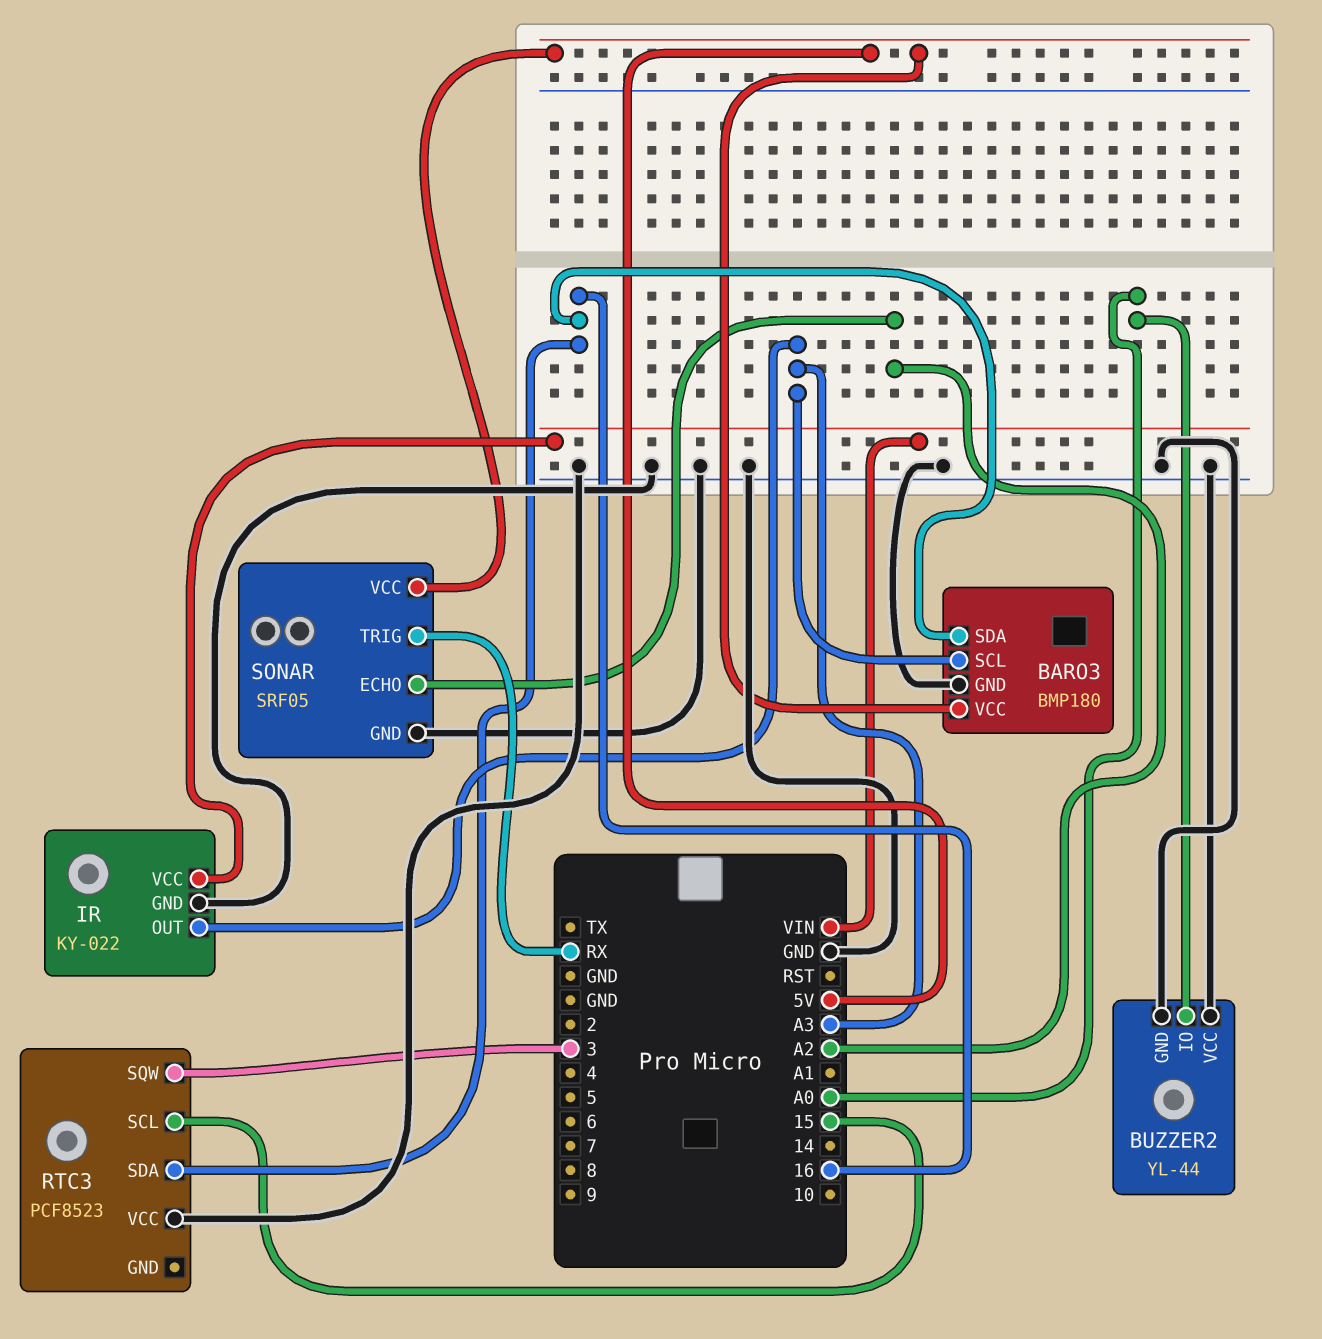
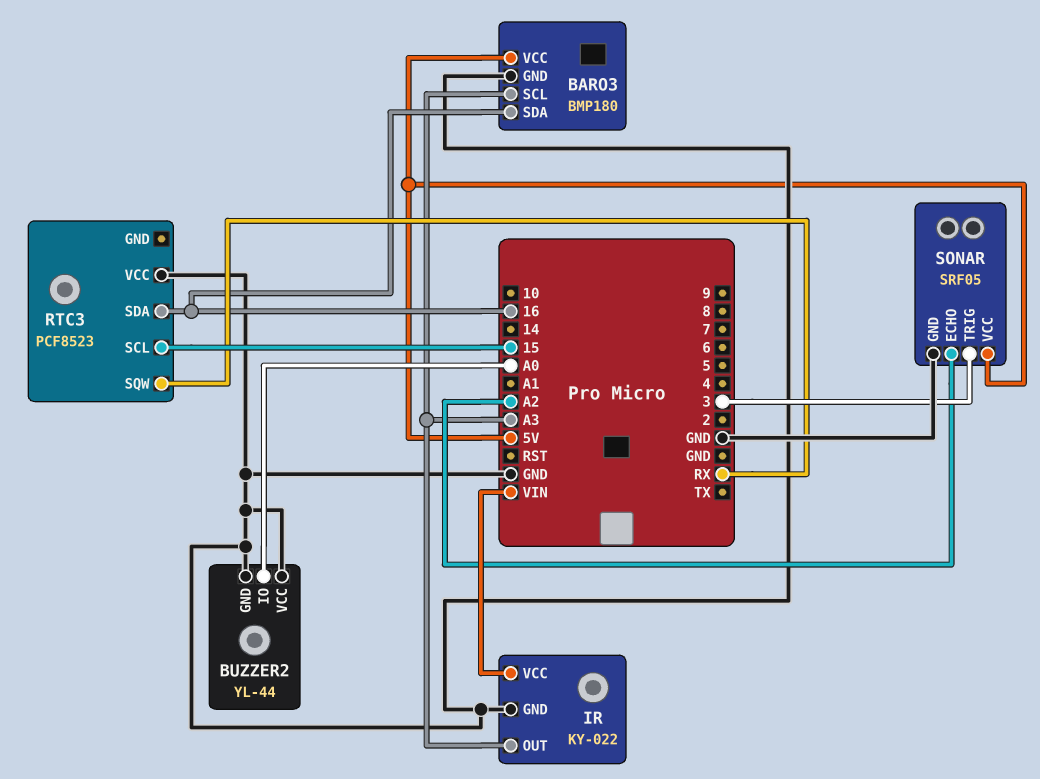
RTC3 pin SQW: 3 -> RX
SONAR pin TRIG: RX -> 3

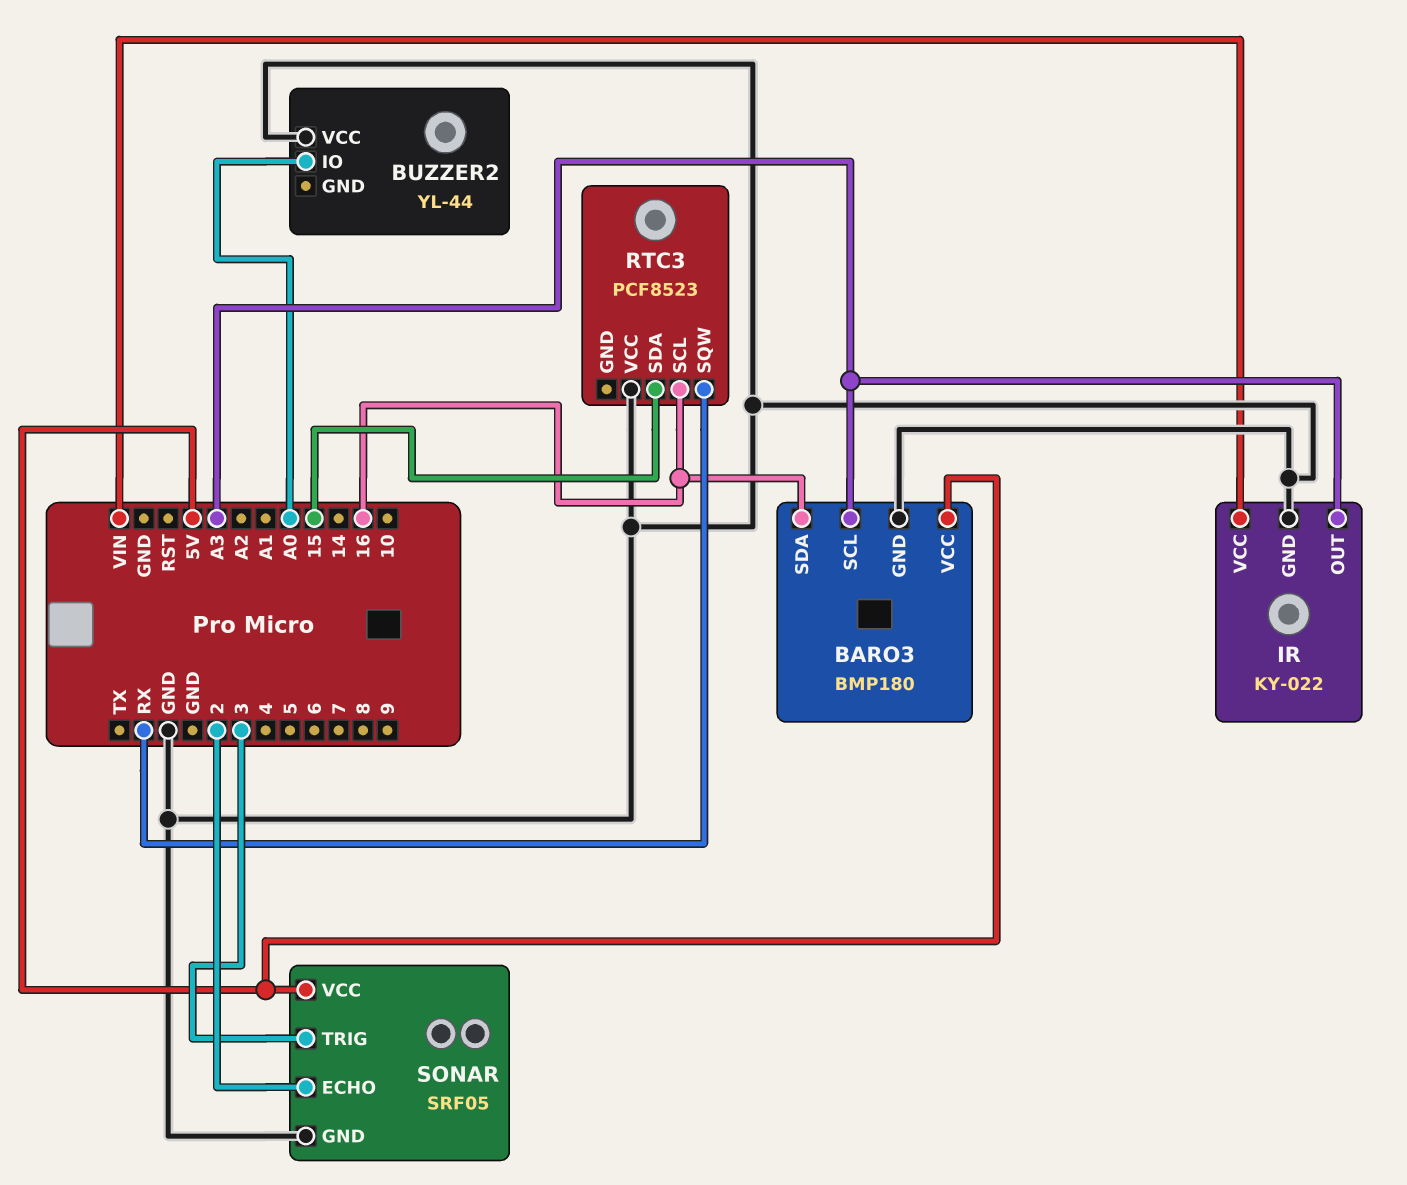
BUZZER2 pin GND: GND -> none
RTC3 pin SCL: 15 -> 16
RTC3 pin SDA: 16 -> 15
SONAR pin ECHO: A2 -> 2

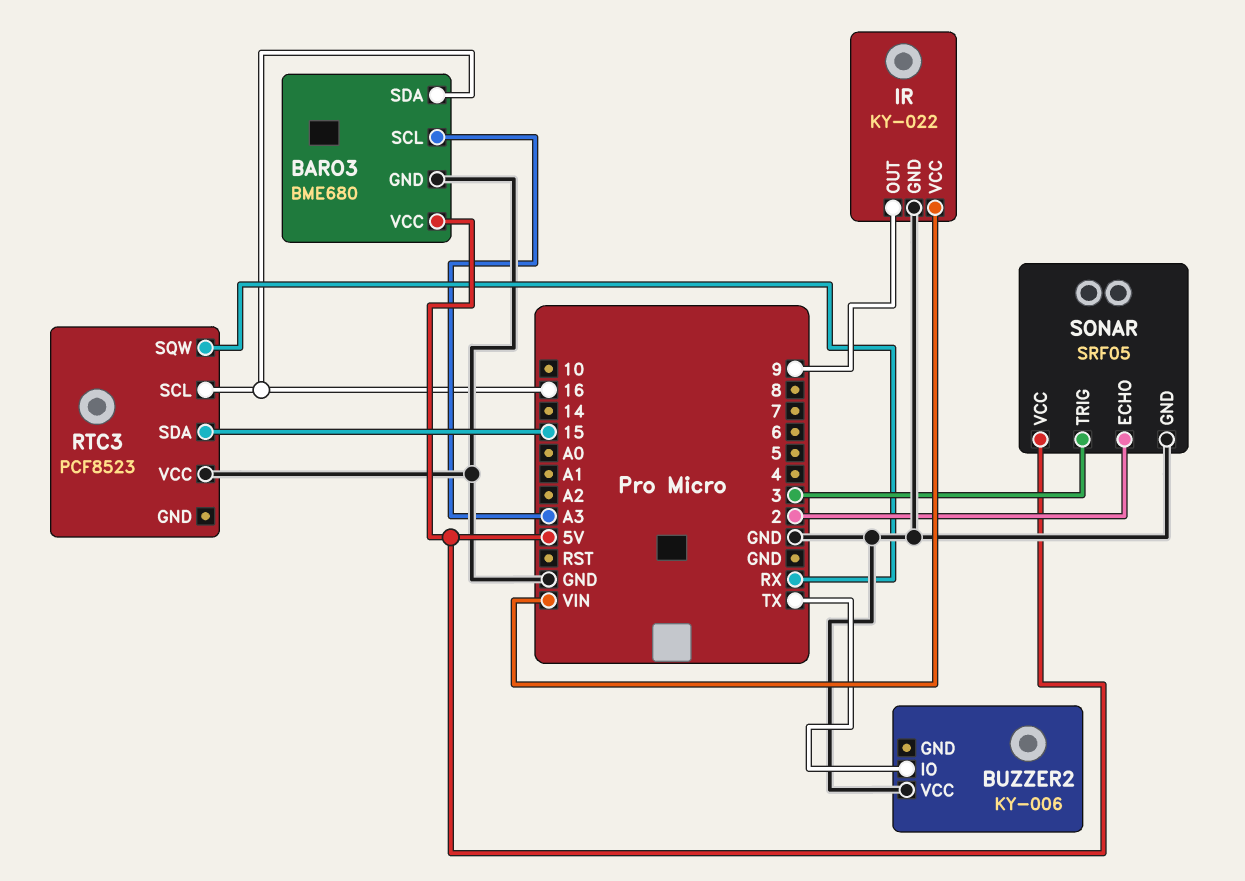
BARO3: BMP180 -> BME680
BUZZER2: YL-44 -> KY-006
BUZZER2 pin IO: A0 -> TX
IR pin OUT: A3 -> 9

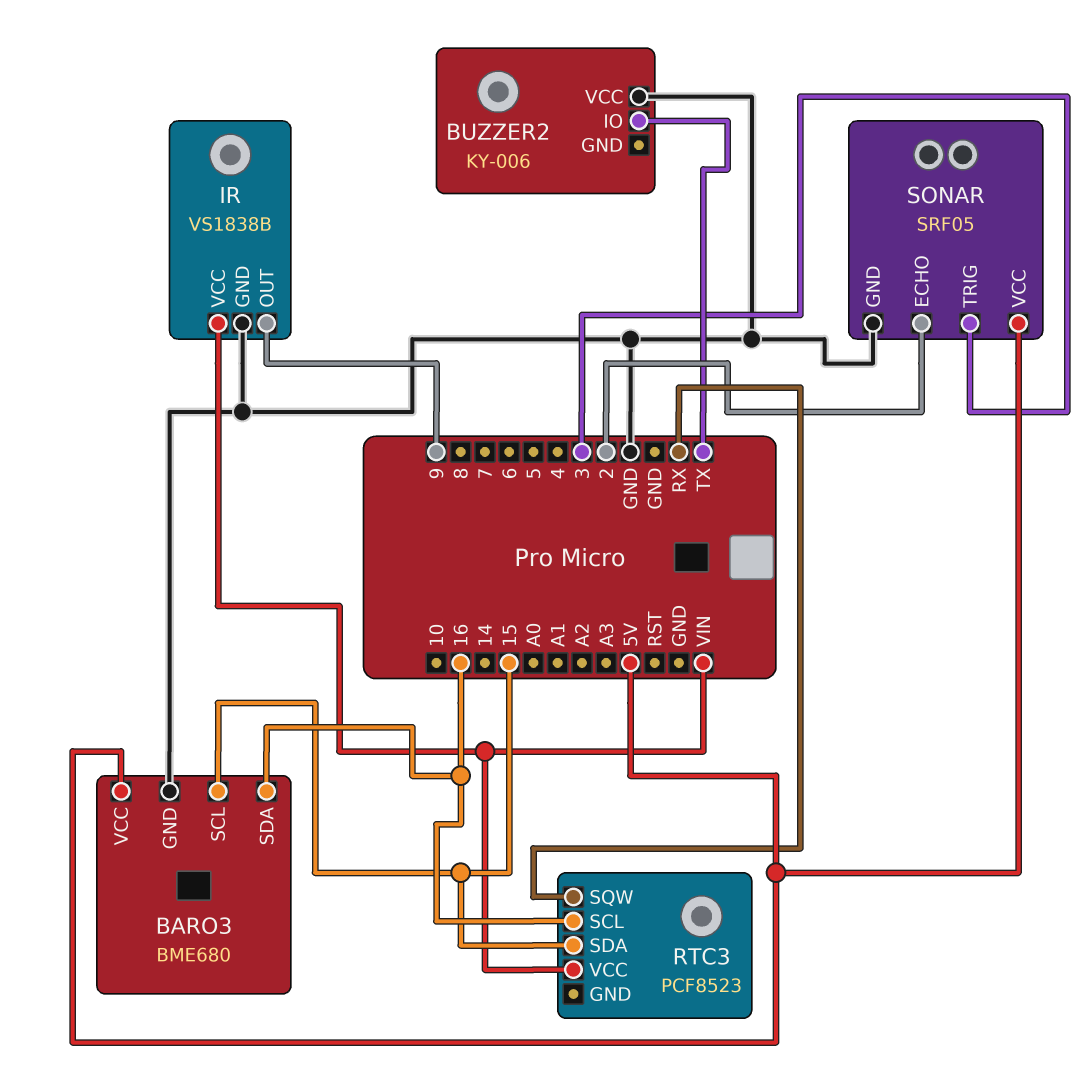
BARO3 pin SCL: A3 -> 15
IR: KY-022 -> VS1838B
RTC3 pin VCC: GND -> VIN

